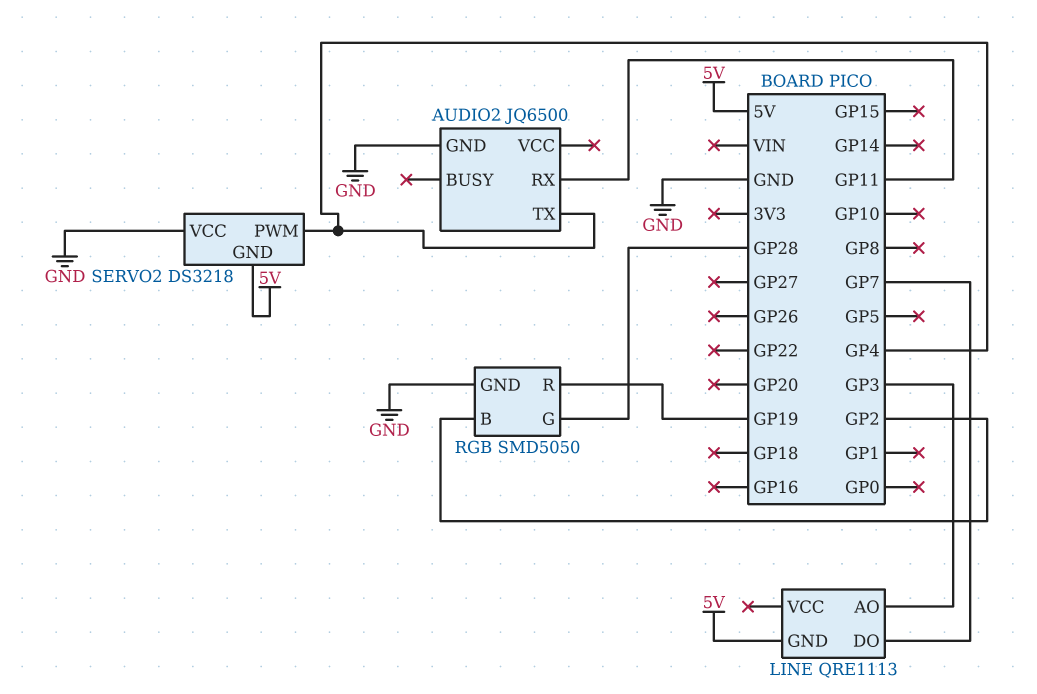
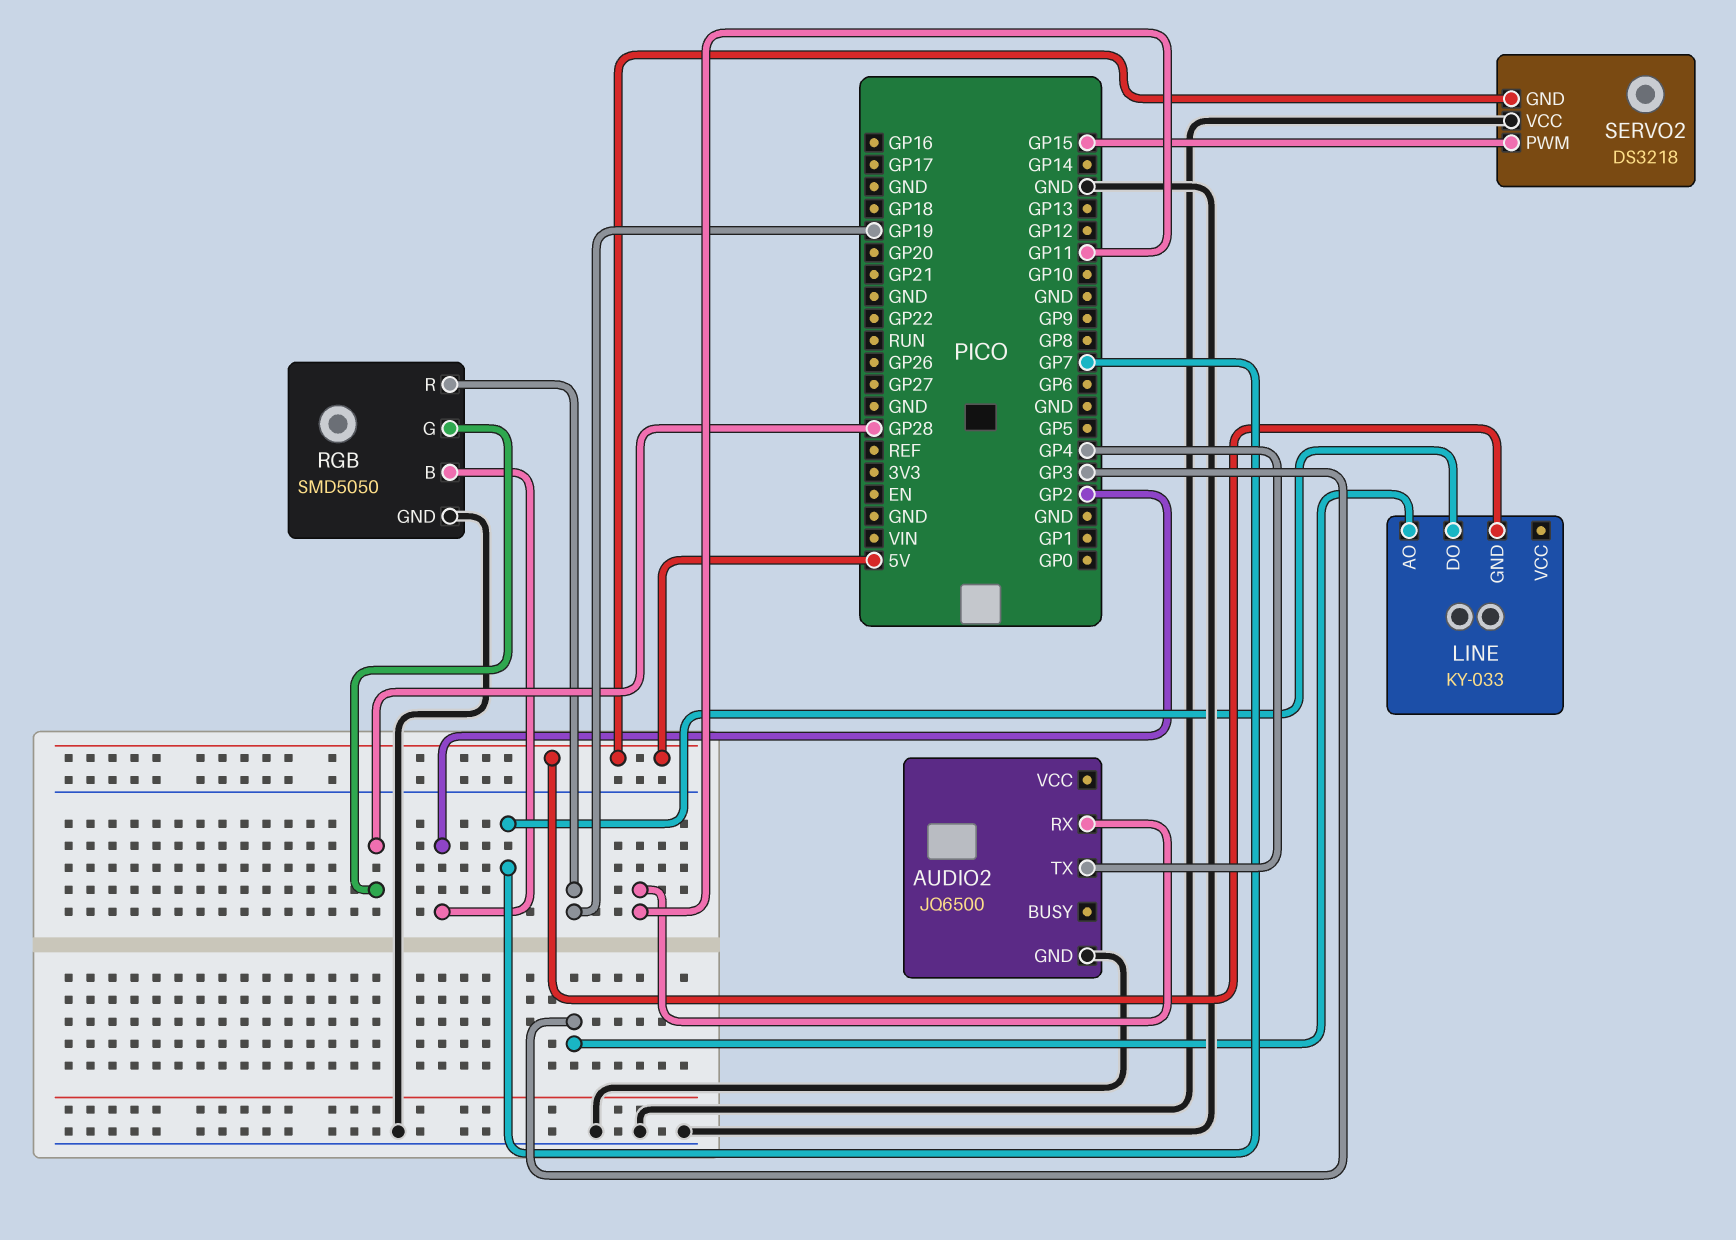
LINE: QRE1113 -> KY-033
SERVO2 pin PWM: GP4 -> GP15

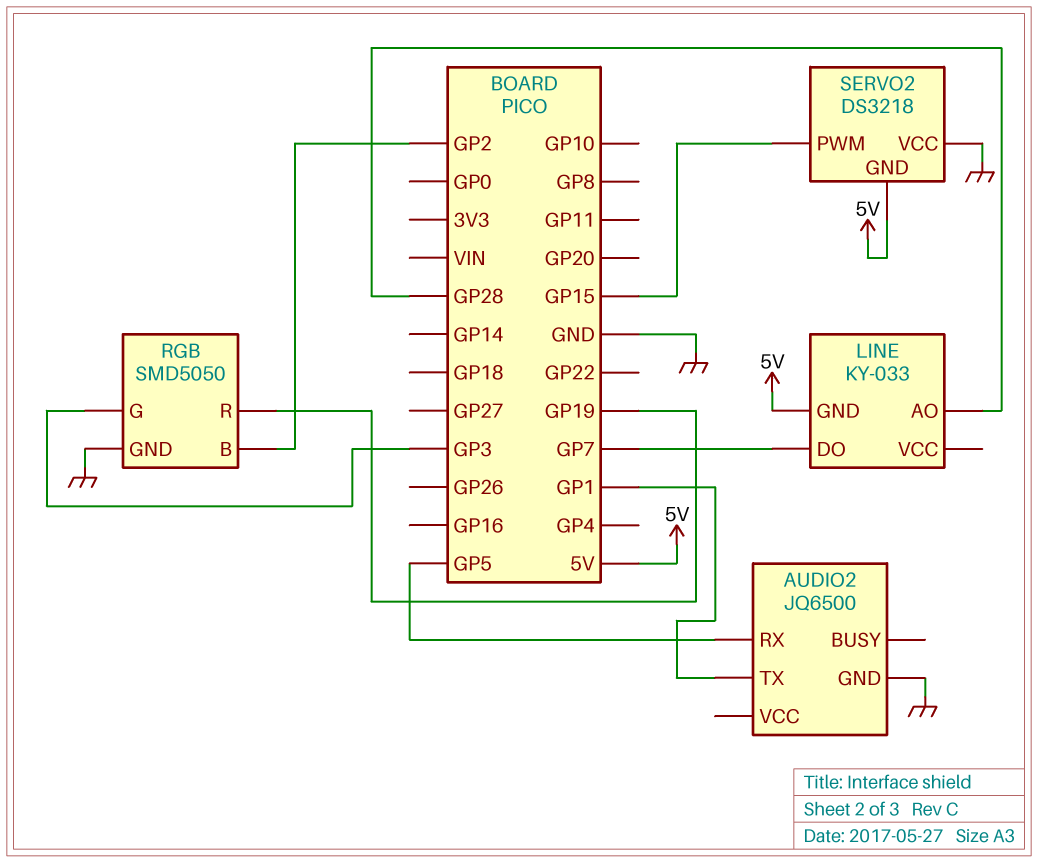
AUDIO2 pin RX: GP11 -> GP5
AUDIO2 pin TX: GP4 -> GP1
LINE pin AO: GP3 -> GP28
RGB pin G: GP28 -> GP3

